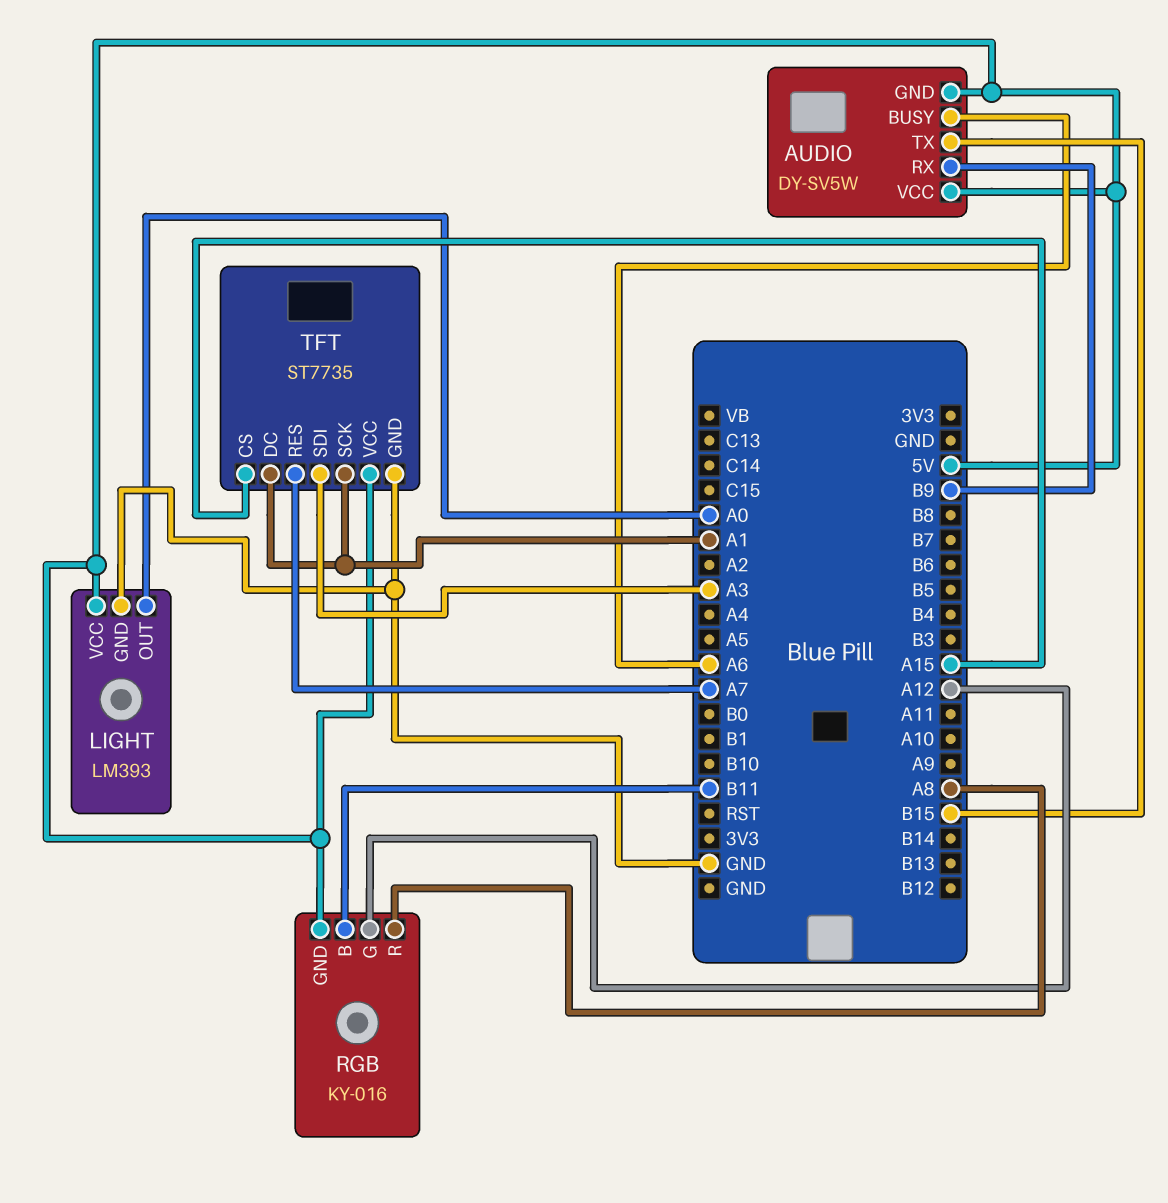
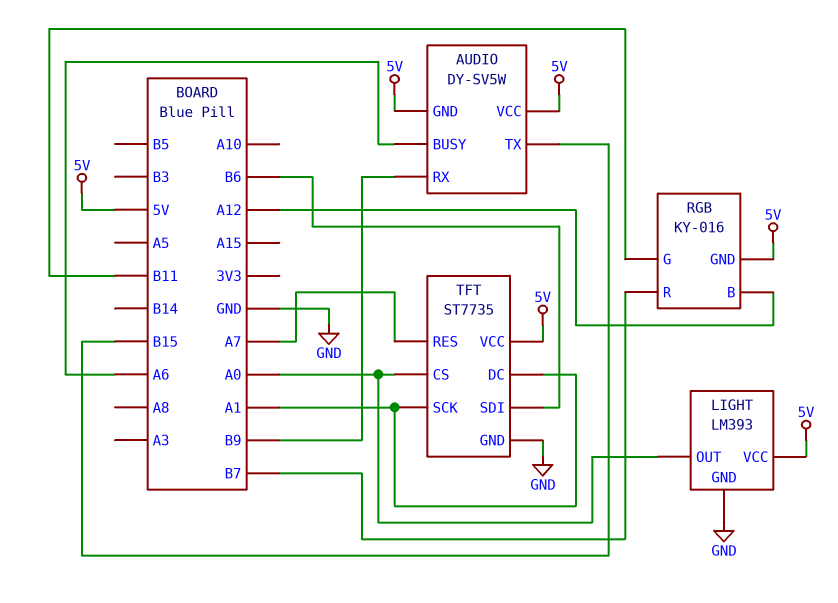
RGB pin B: B11 -> A12
RGB pin G: A12 -> B11
RGB pin R: A8 -> B7
TFT pin CS: A15 -> A0
TFT pin SDI: A3 -> B6

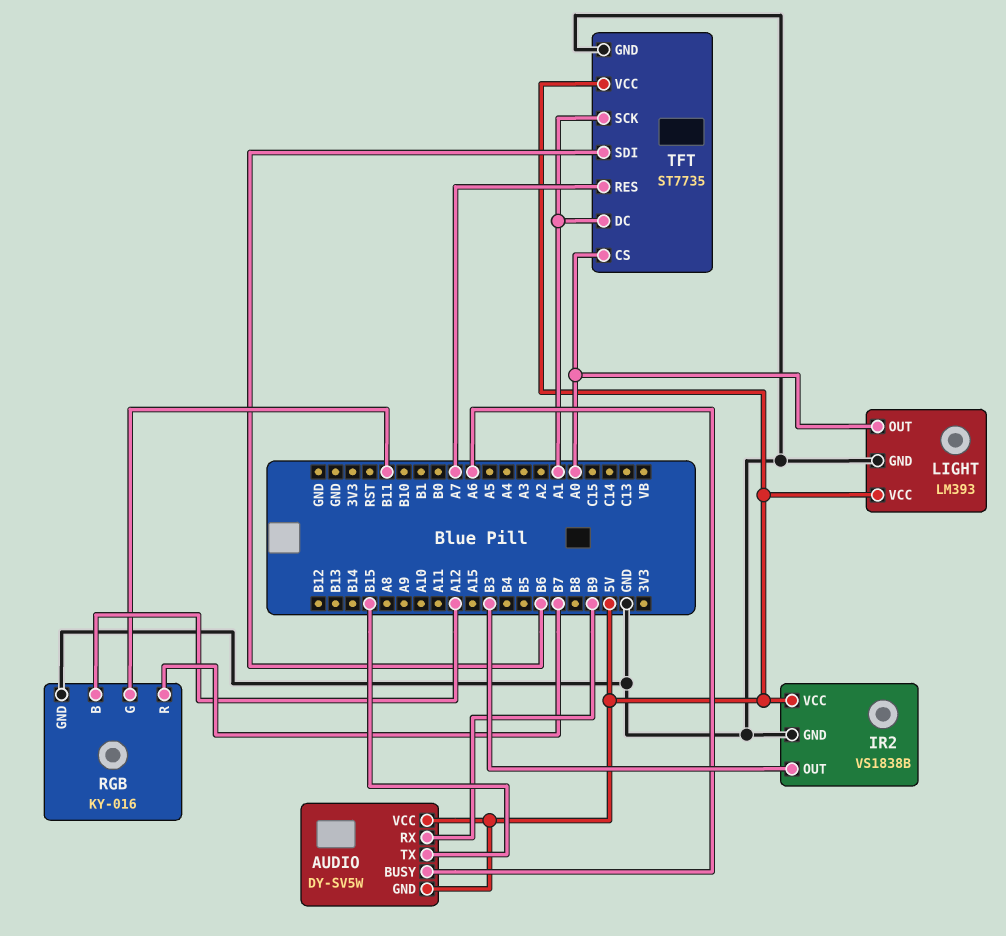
IR2: none -> VS1838B
IR2 pin GND: none -> GND
IR2 pin OUT: none -> B3
IR2 pin VCC: none -> 5V
RGB pin GND: 5V -> GND

